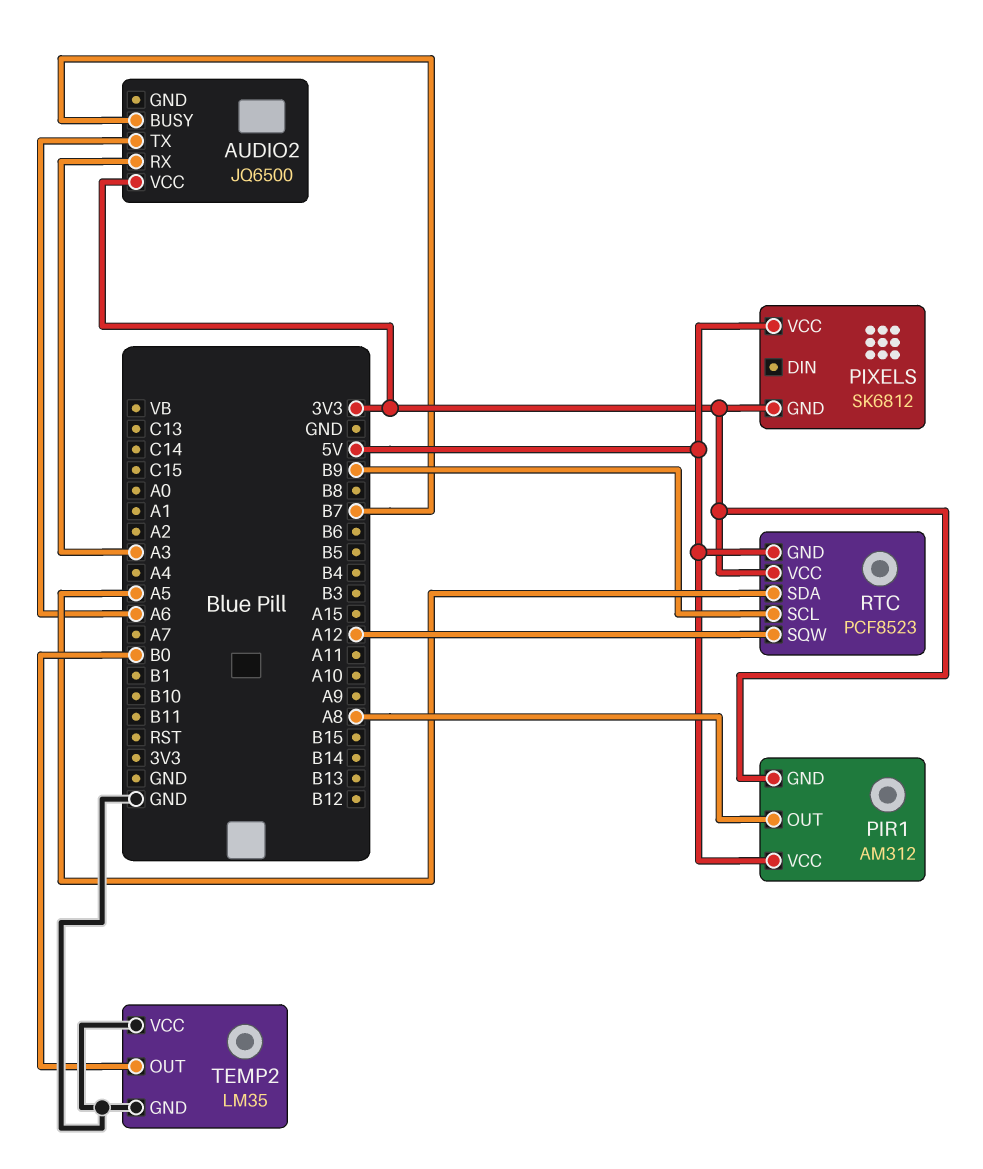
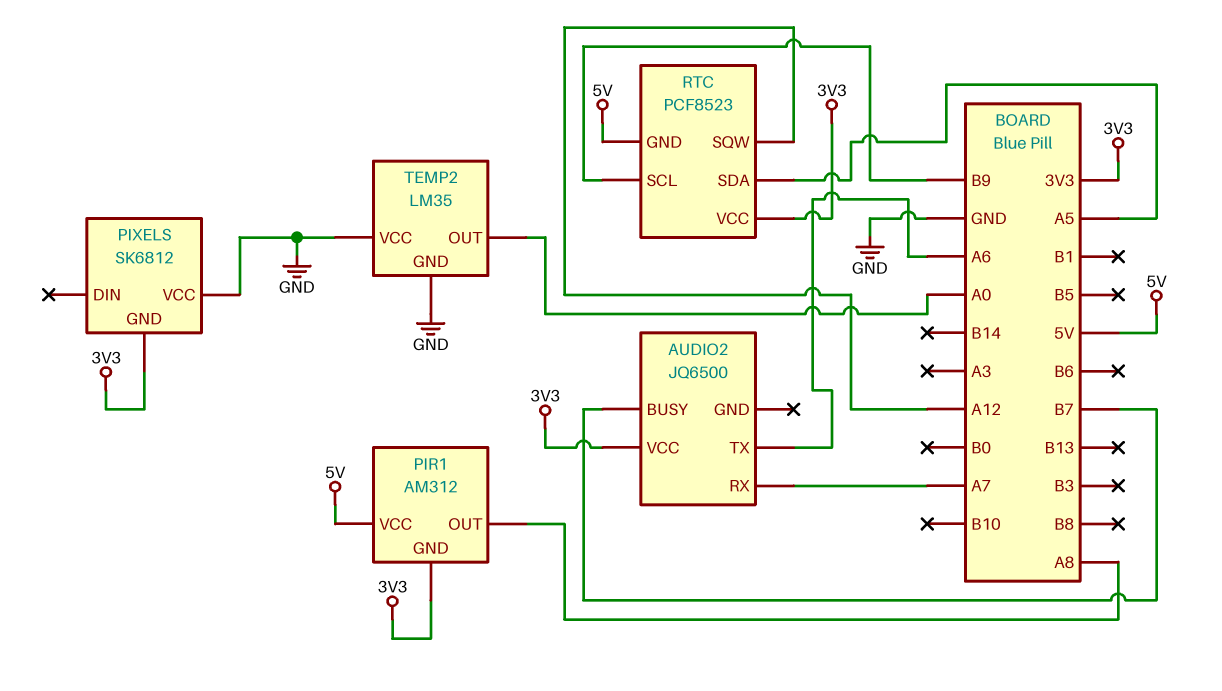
AUDIO2 pin RX: A3 -> A7
PIXELS pin VCC: 5V -> GND
TEMP2 pin OUT: B0 -> A0

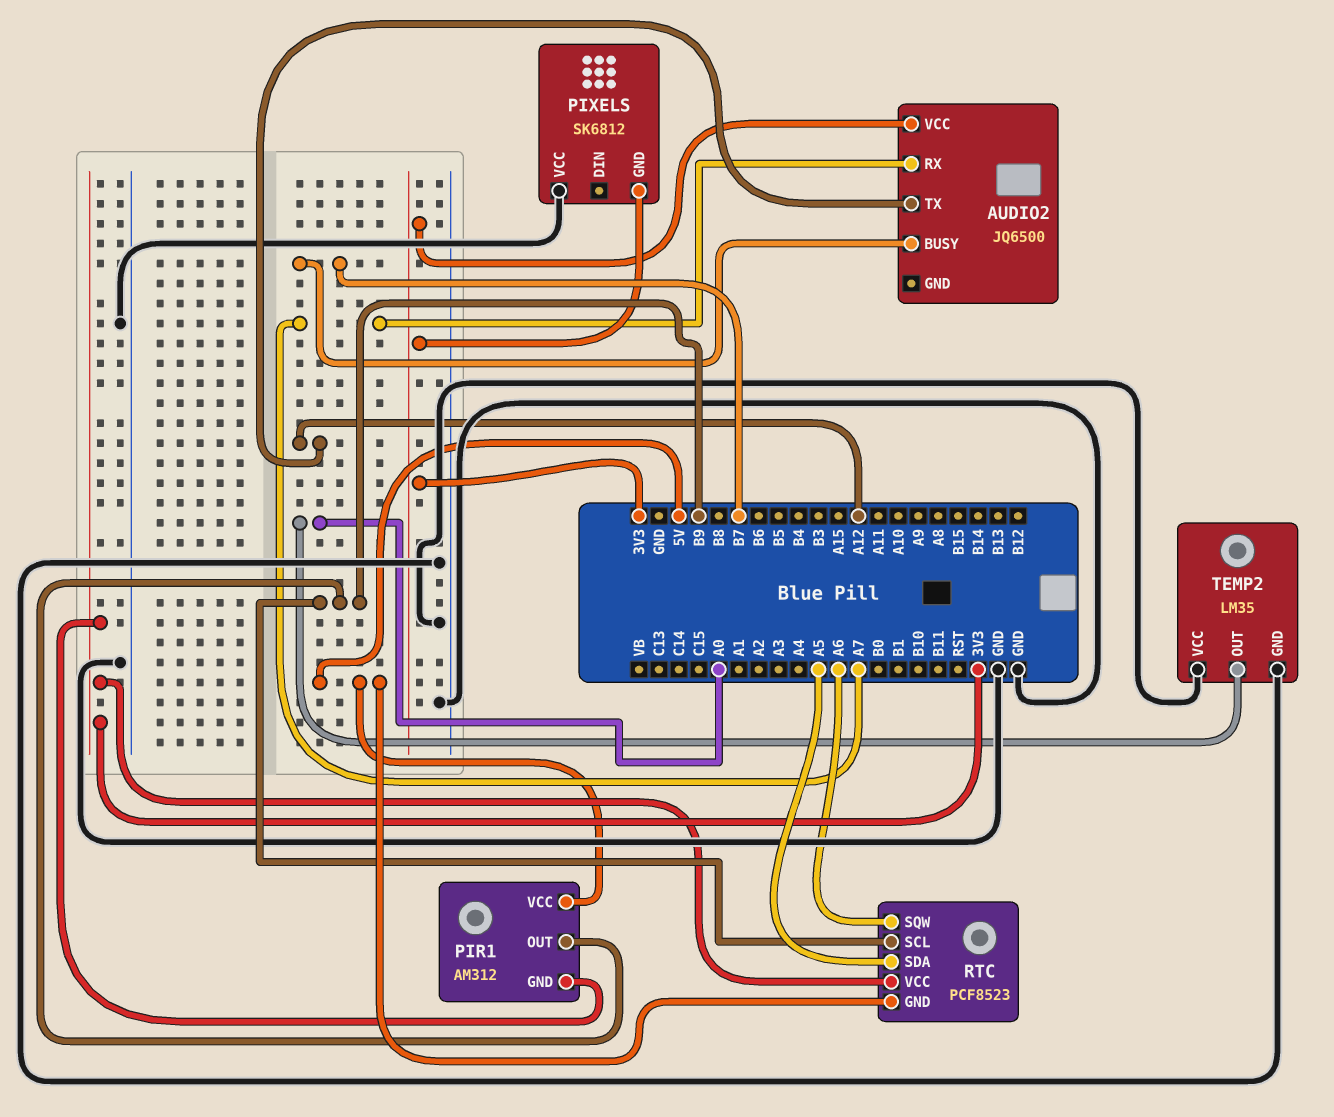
AUDIO2 pin TX: A6 -> A12
PIR1 pin OUT: A8 -> B9
RTC pin SQW: A12 -> A6

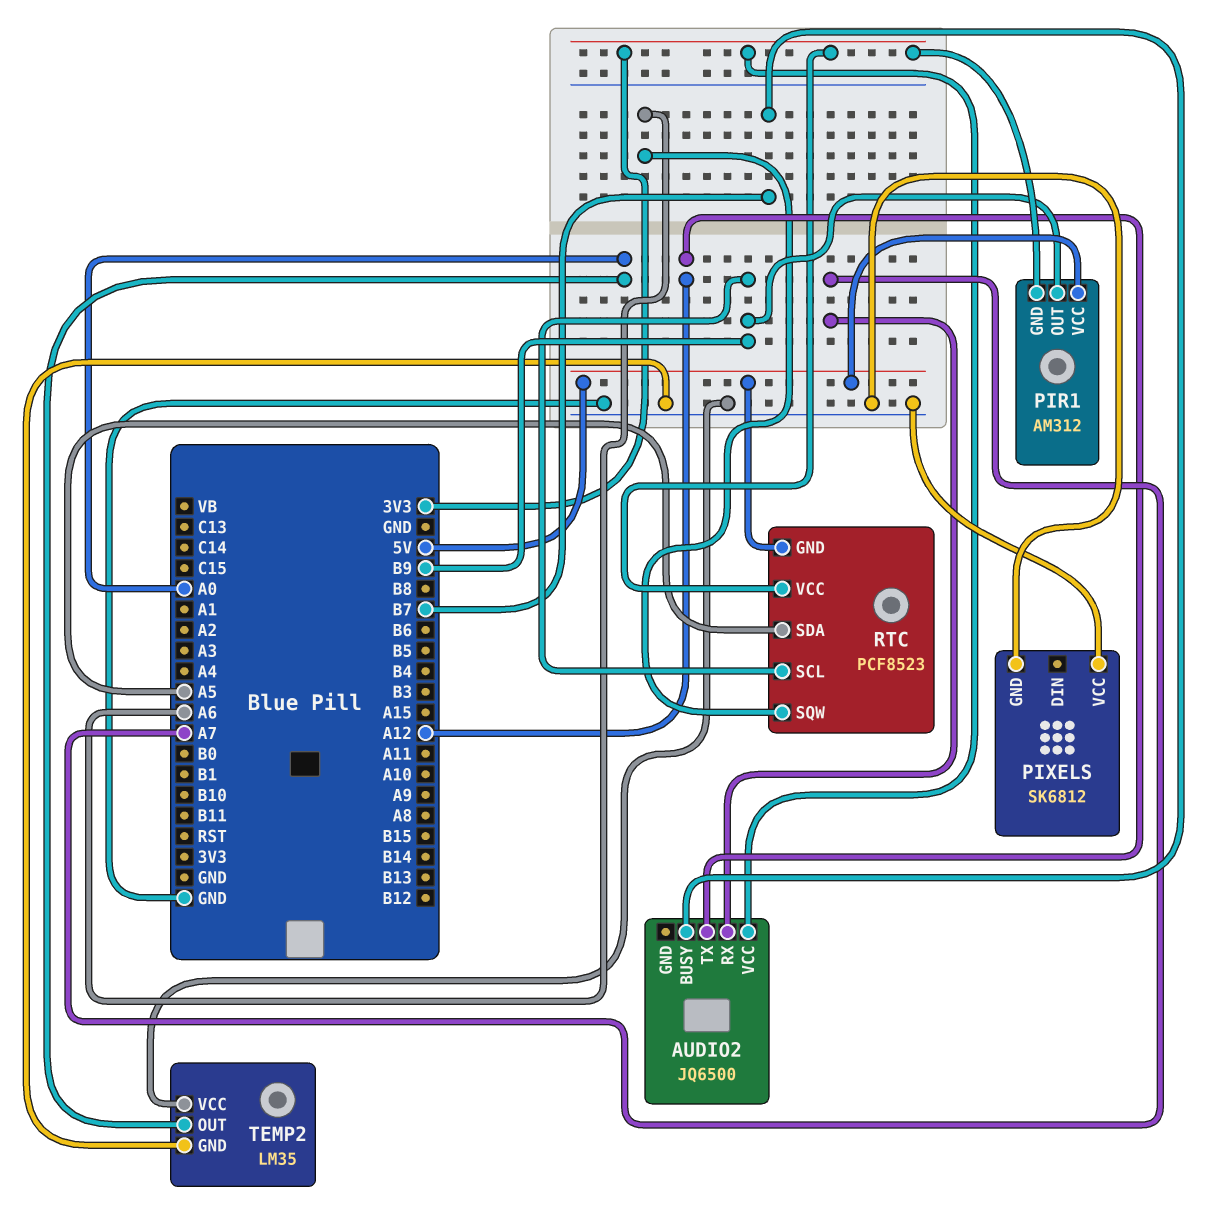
PIXELS pin GND: 3V3 -> GND

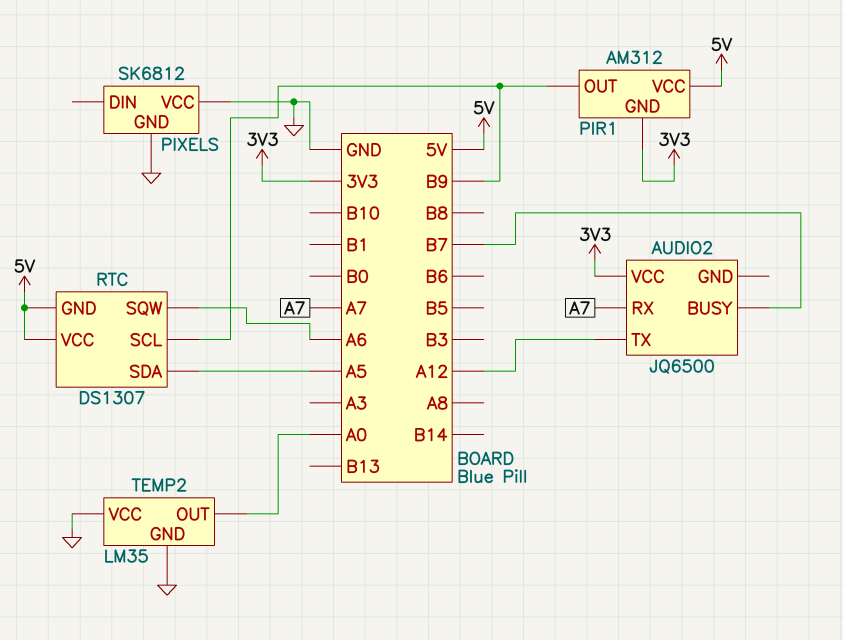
RTC: PCF8523 -> DS1307
RTC pin VCC: 3V3 -> 5V

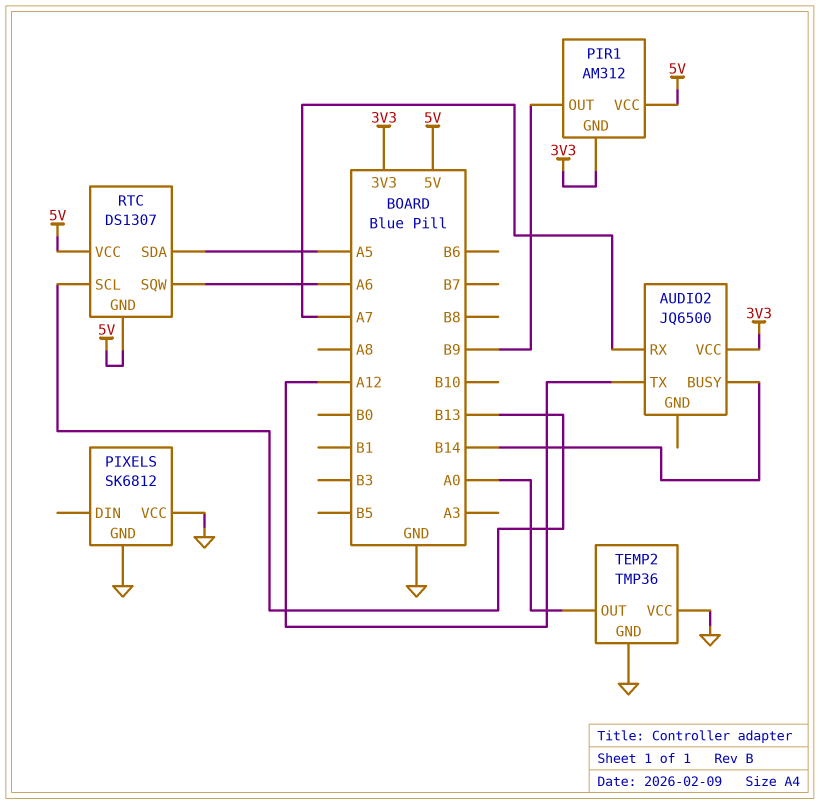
AUDIO2 pin BUSY: B7 -> B14
RTC pin SCL: B9 -> B13
TEMP2: LM35 -> TMP36

